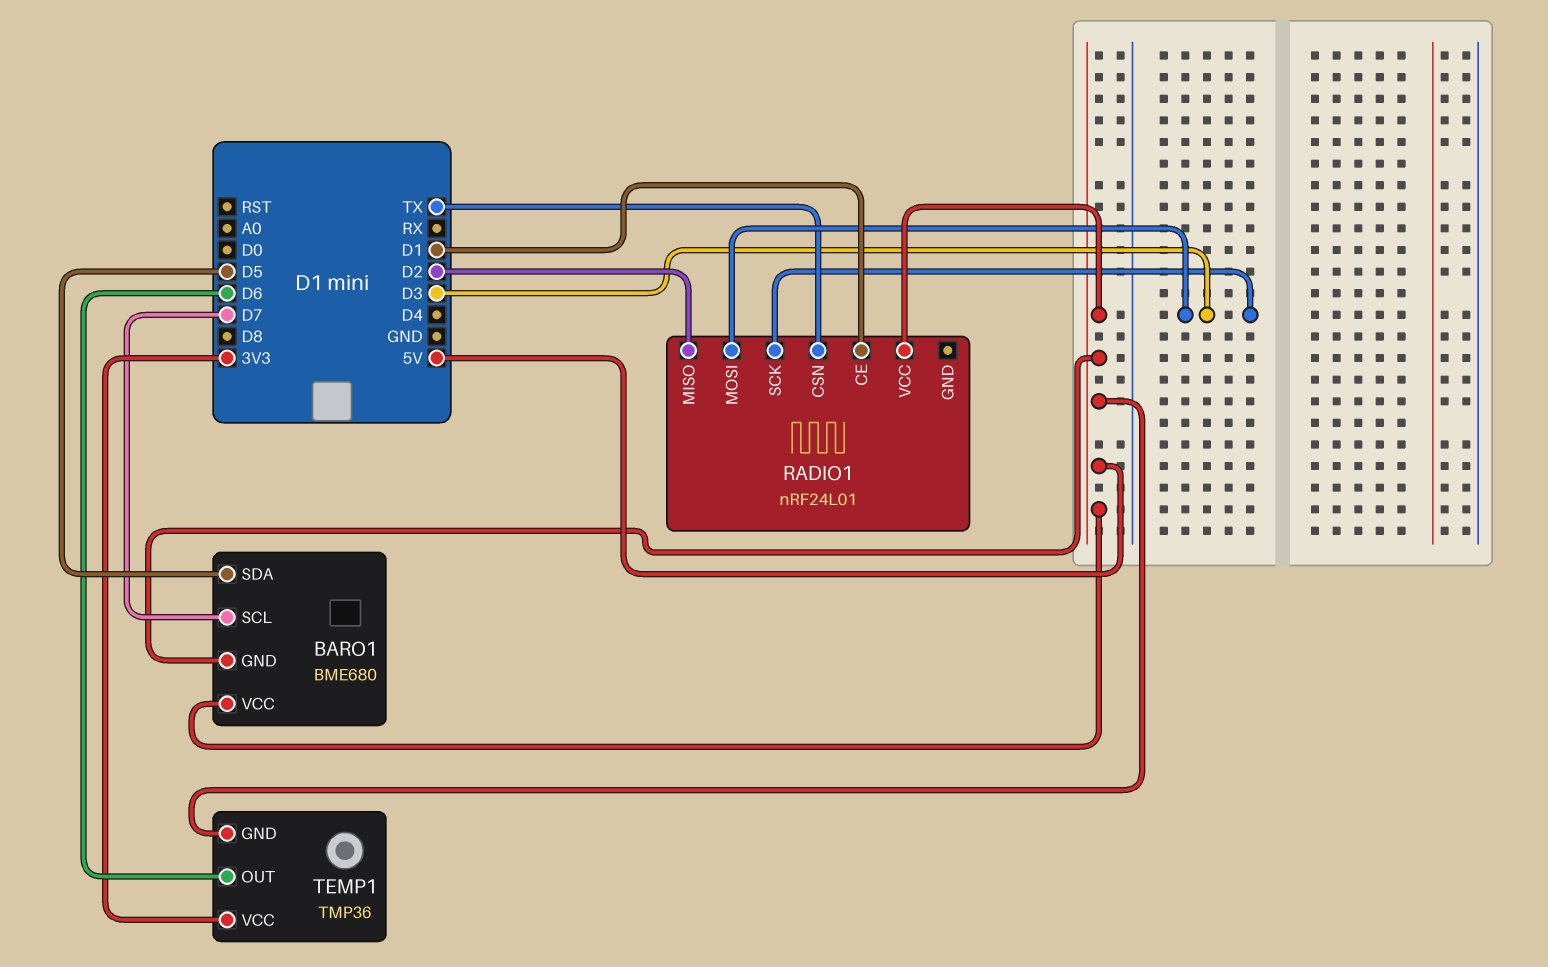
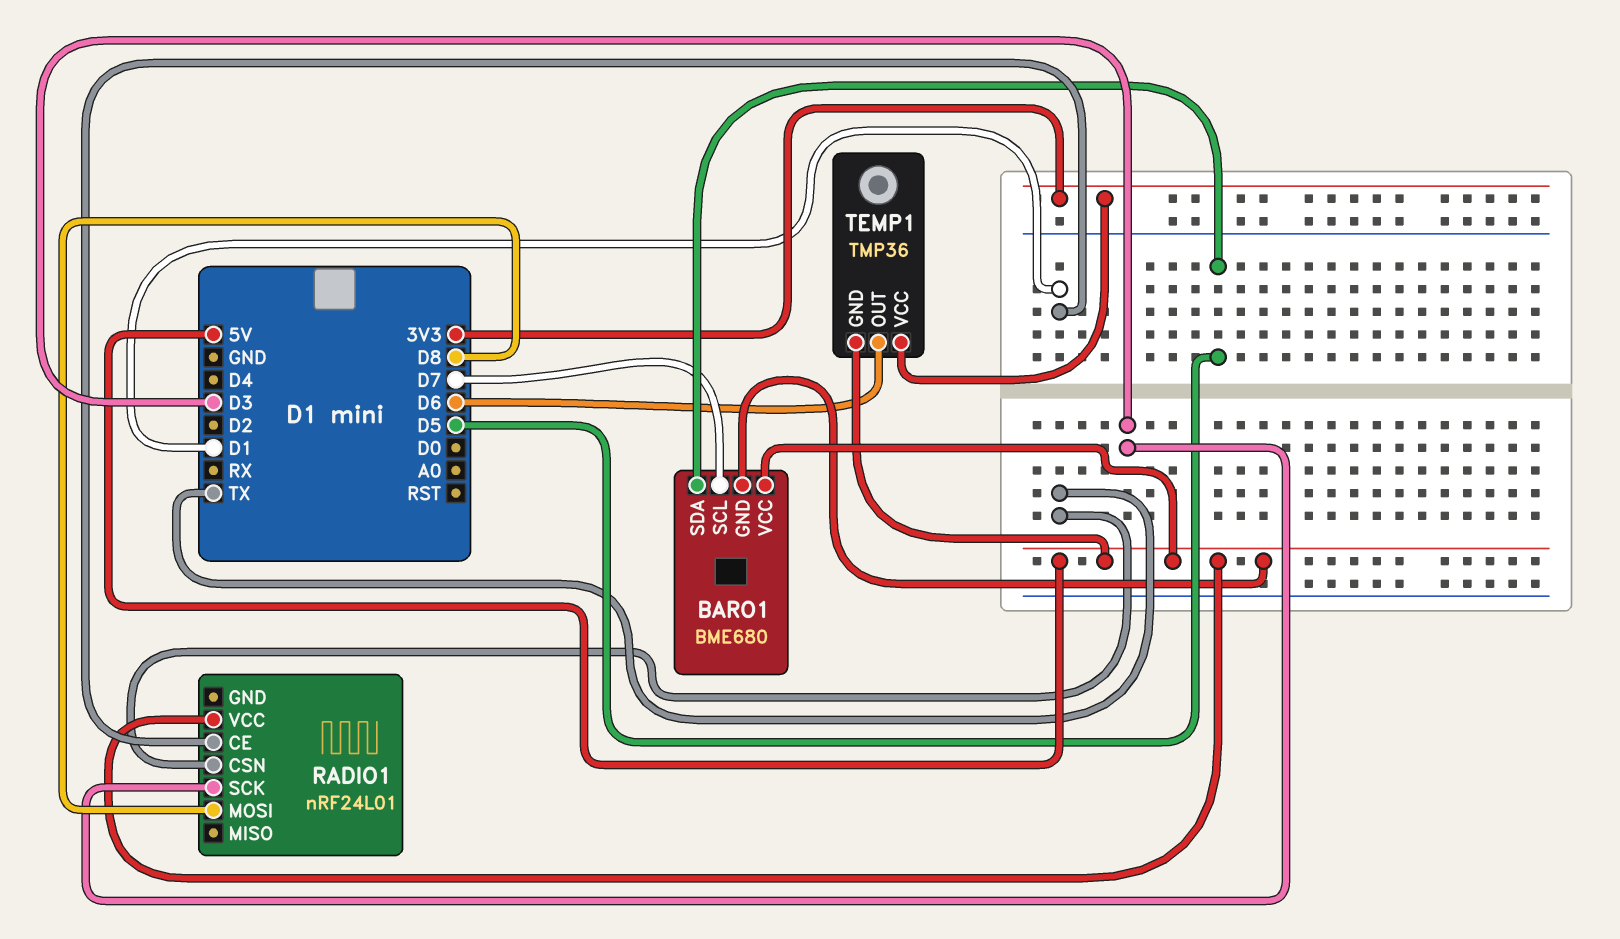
RADIO1 pin MISO: D2 -> none
RADIO1 pin MOSI: D3 -> D8

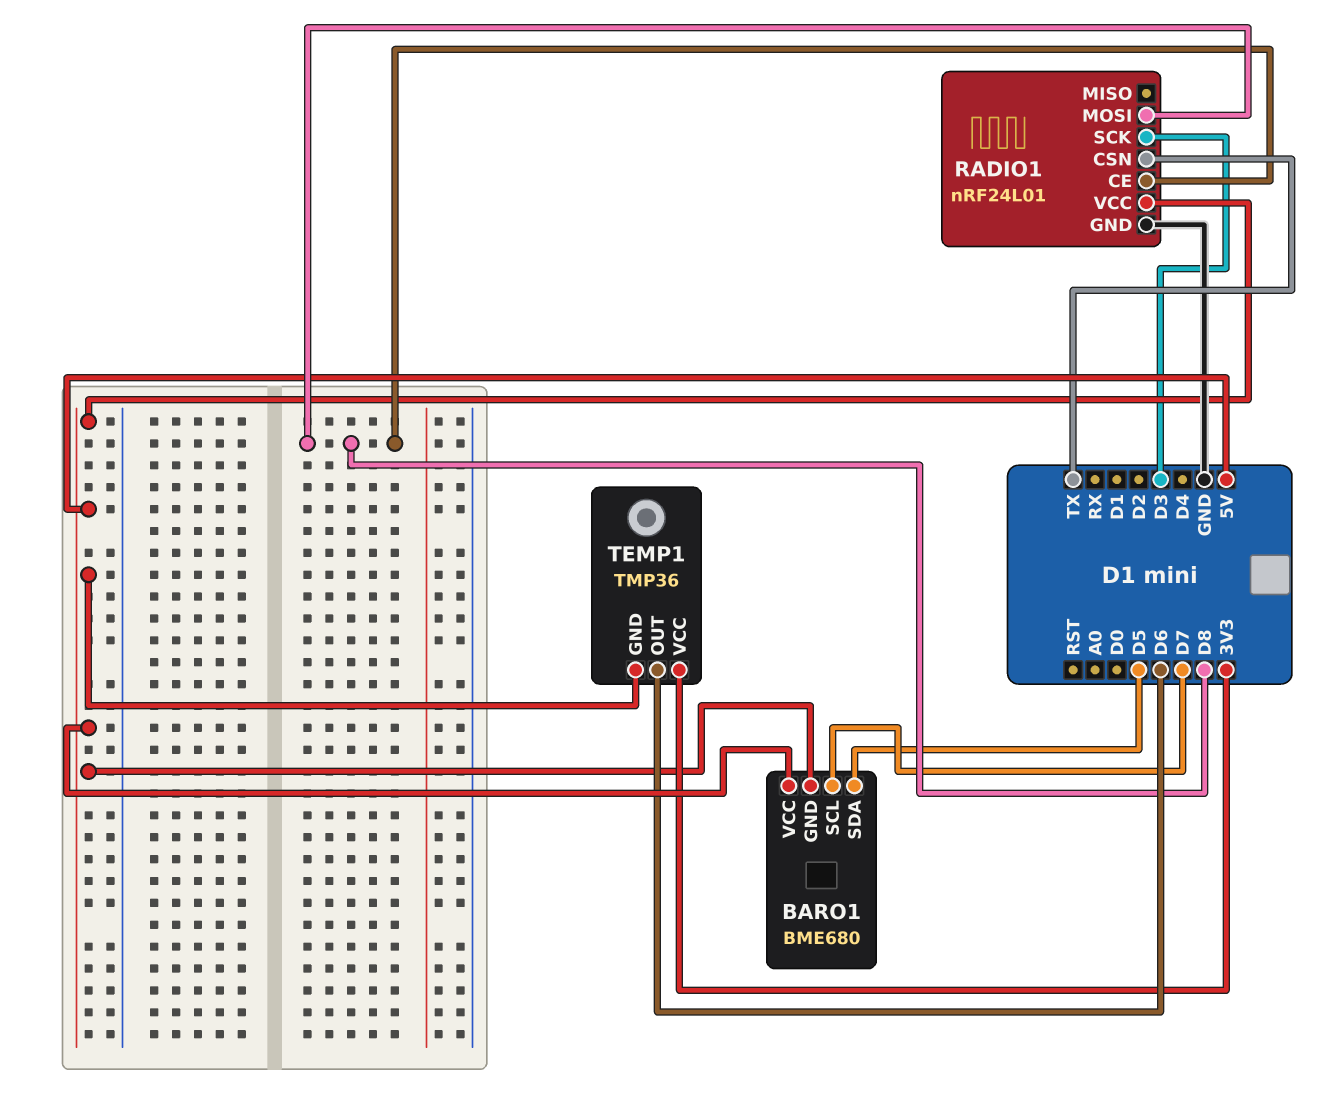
RADIO1 pin CE: D1 -> D8
RADIO1 pin GND: none -> GND

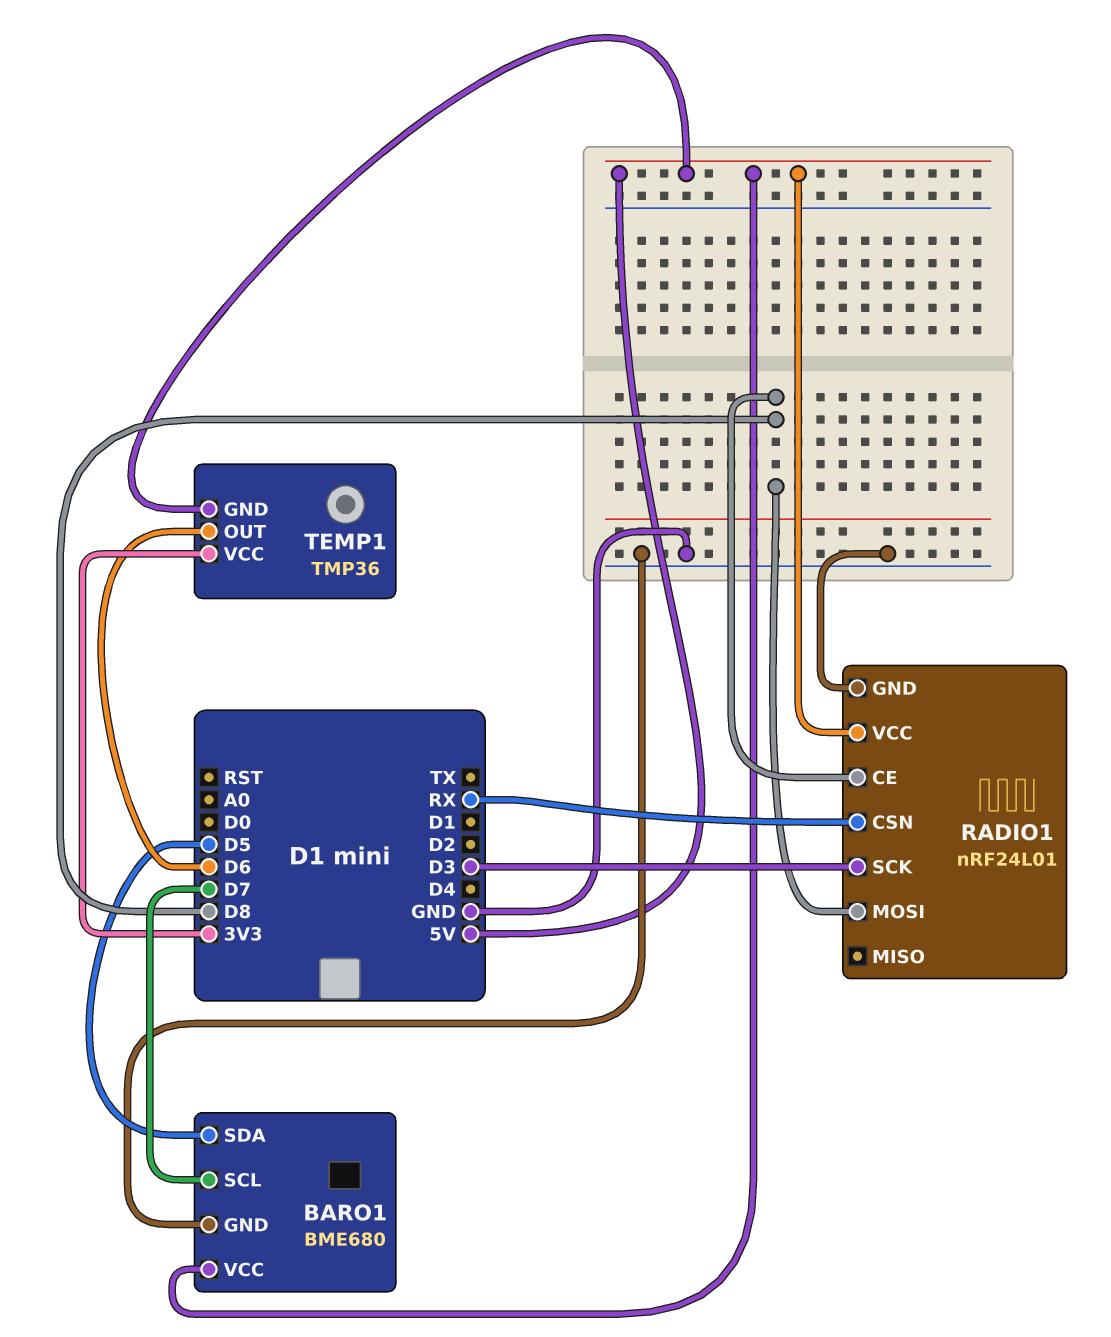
BARO1 pin GND: 5V -> GND
RADIO1 pin CSN: TX -> RX

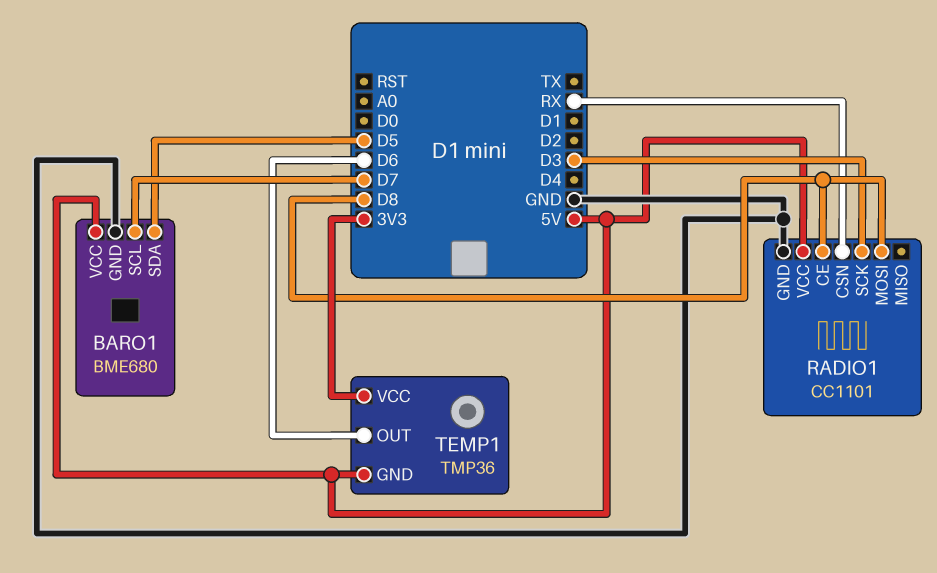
RADIO1: nRF24L01 -> CC1101

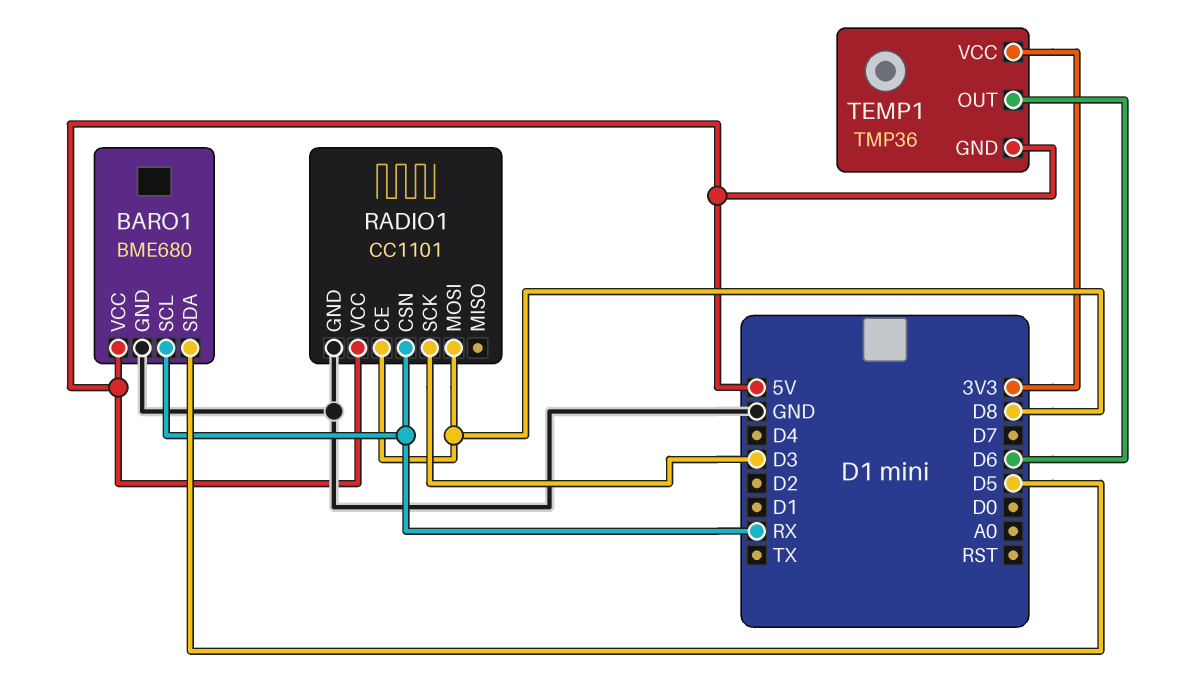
BARO1 pin SCL: D7 -> RX

